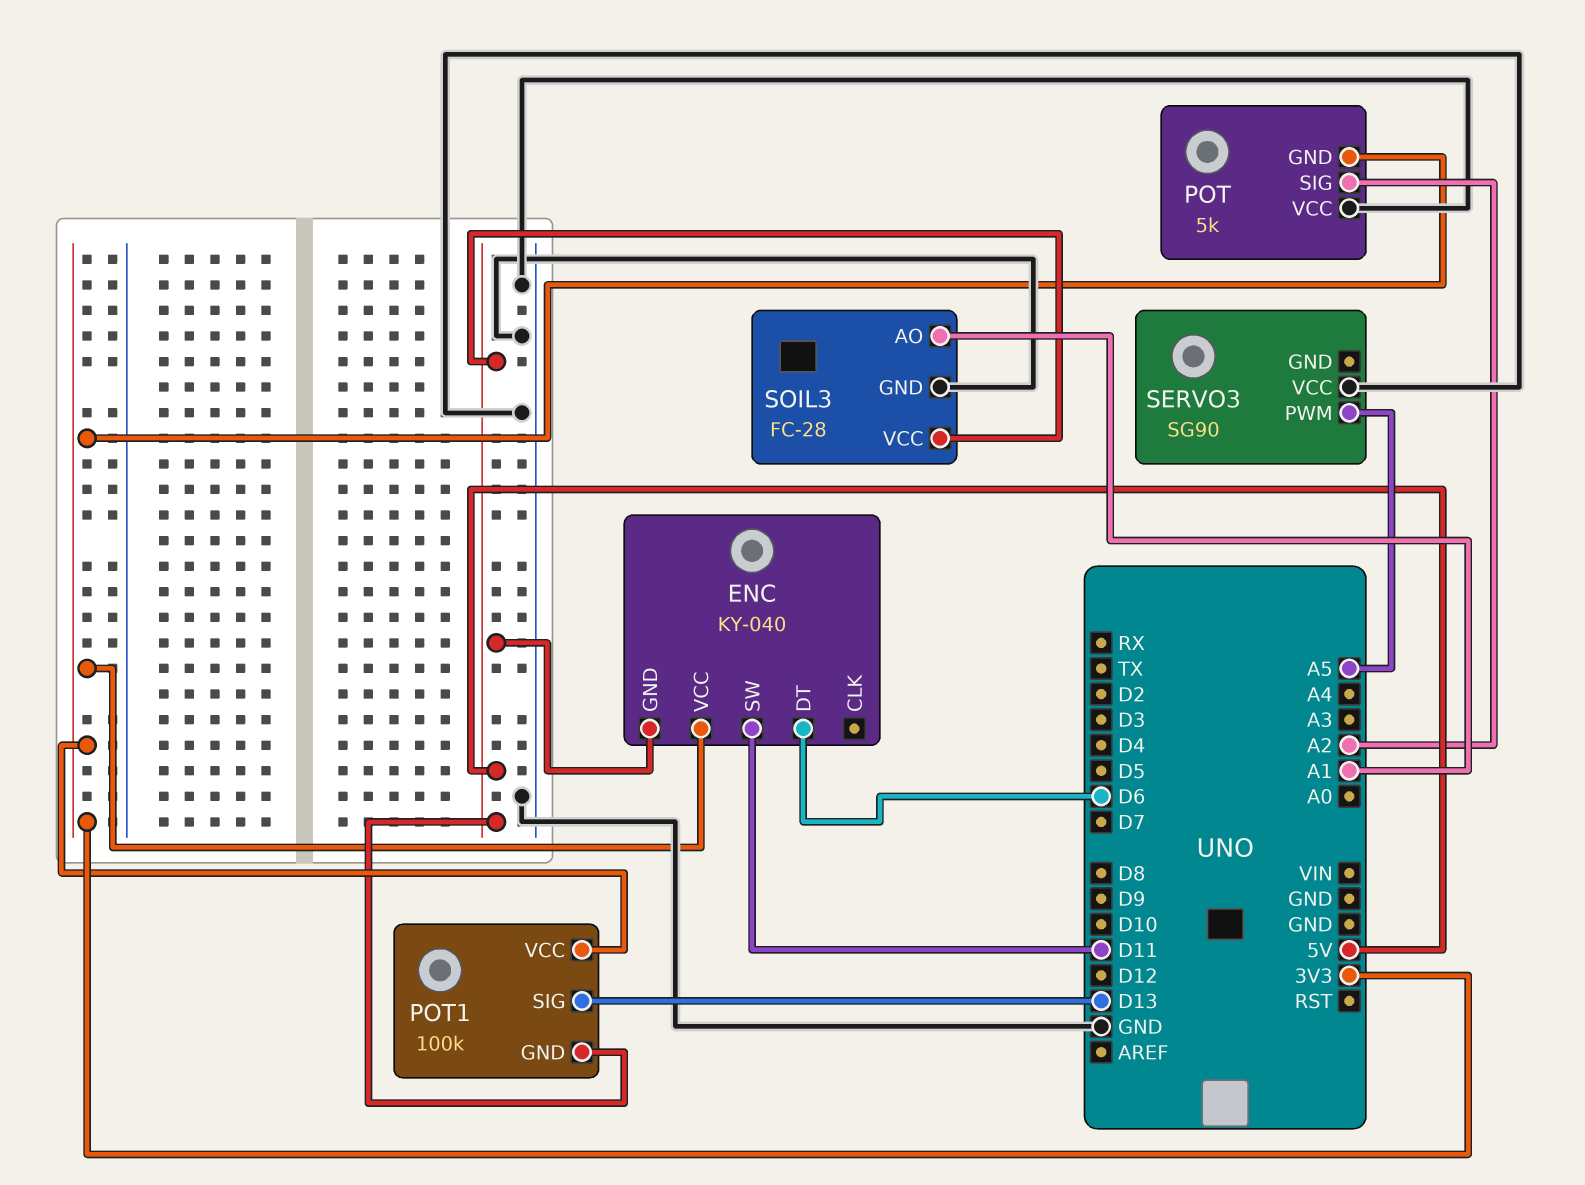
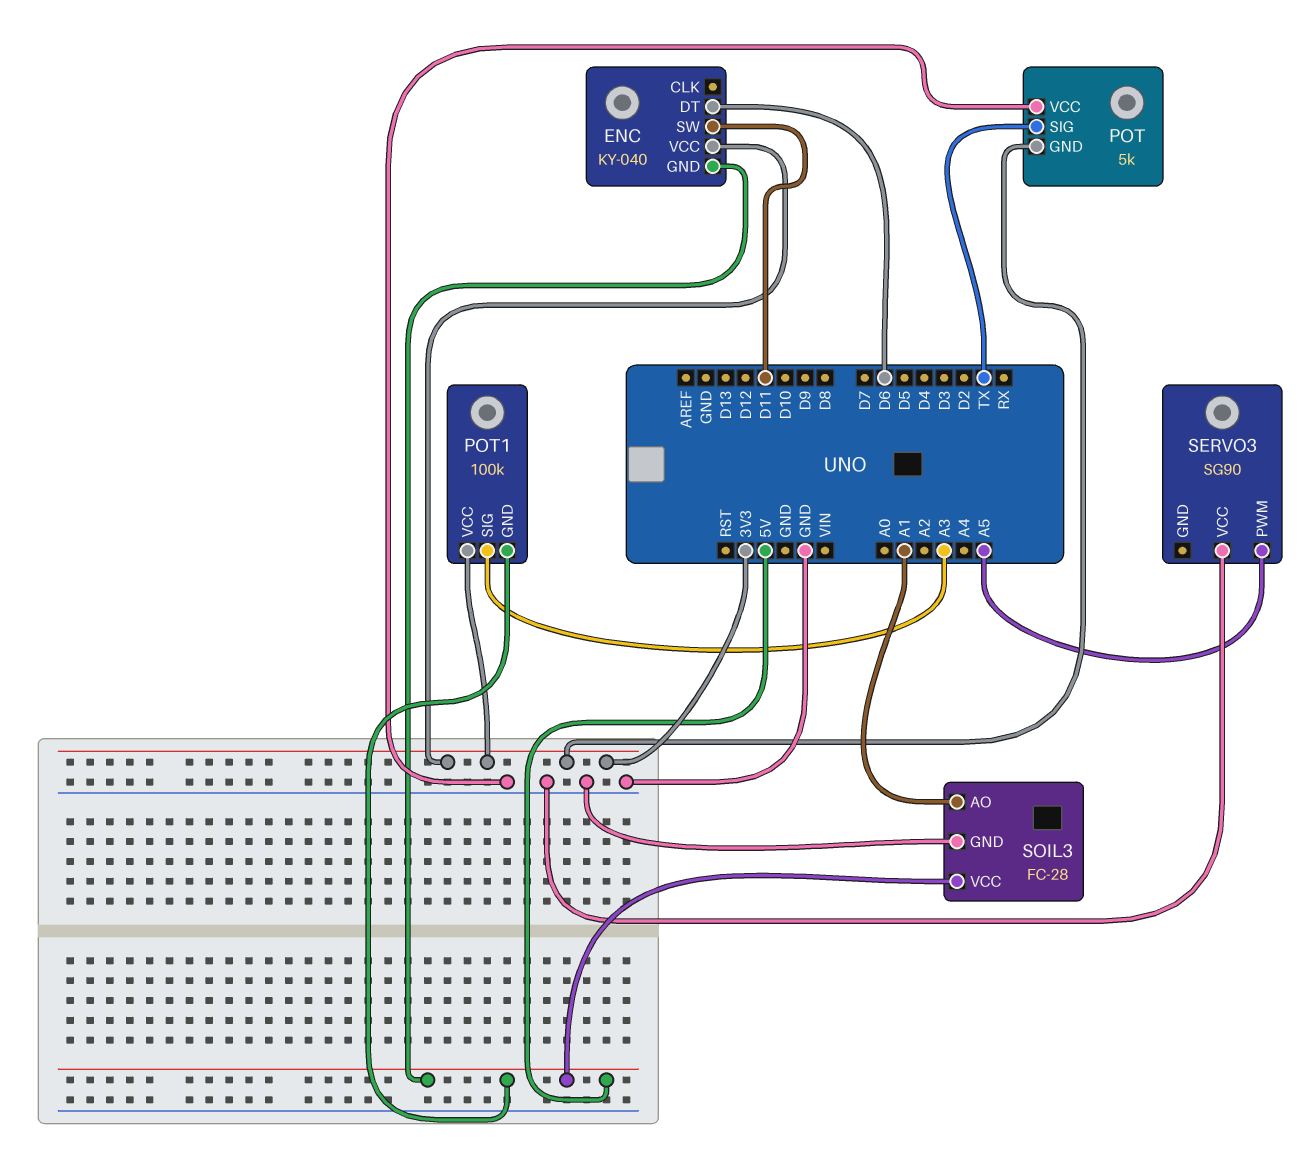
POT pin SIG: A2 -> TX
POT1 pin SIG: D13 -> A3

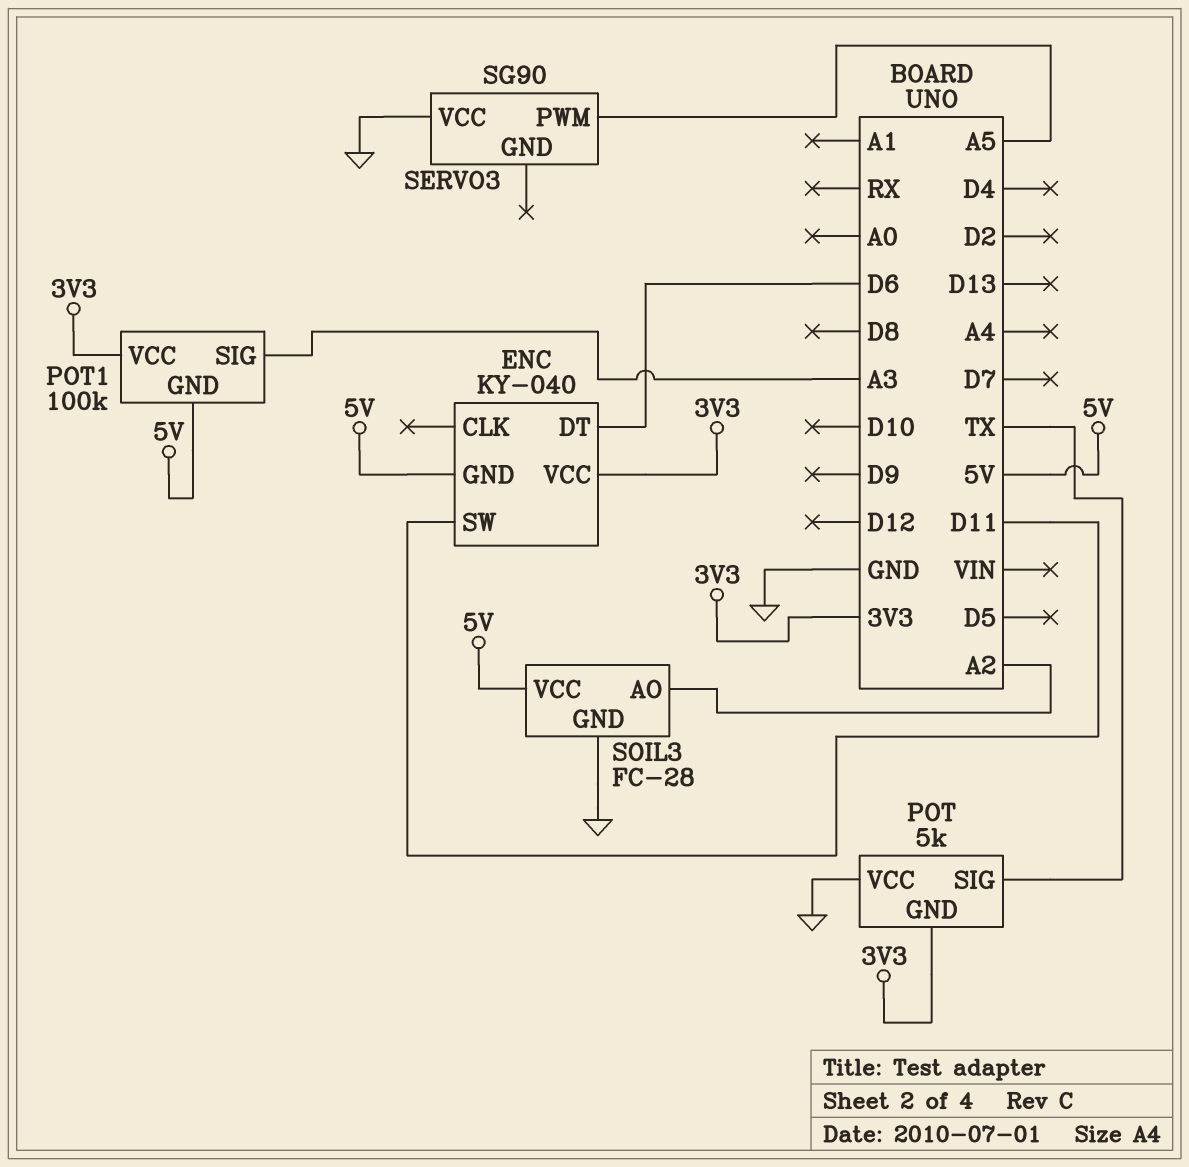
SOIL3 pin AO: A1 -> A2

